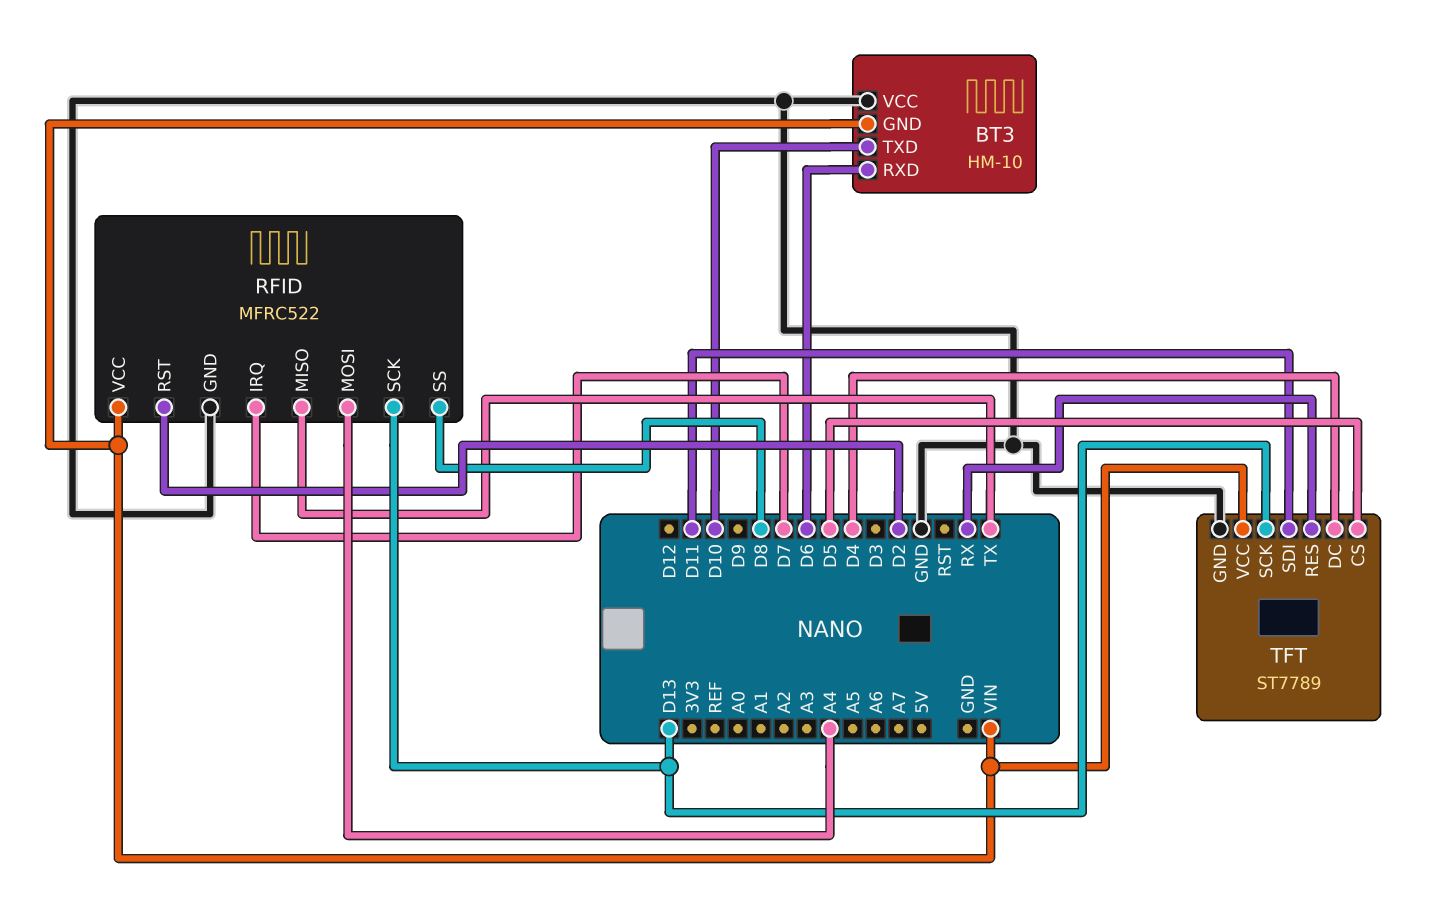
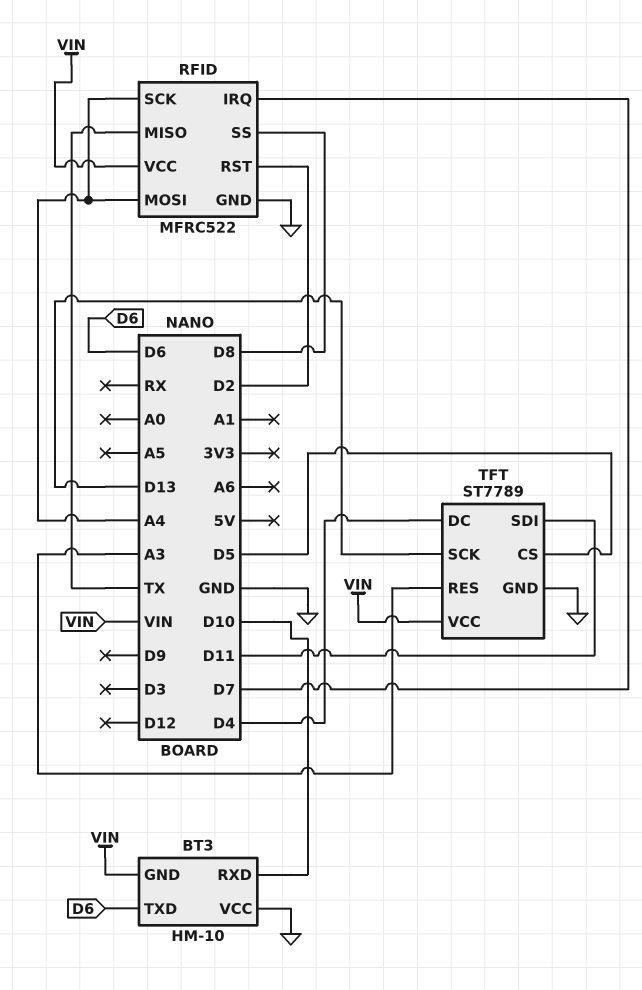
BT3 pin RXD: D6 -> D10
BT3 pin TXD: D10 -> D6
RFID pin SCK: D13 -> A4
TFT pin RES: RX -> A3

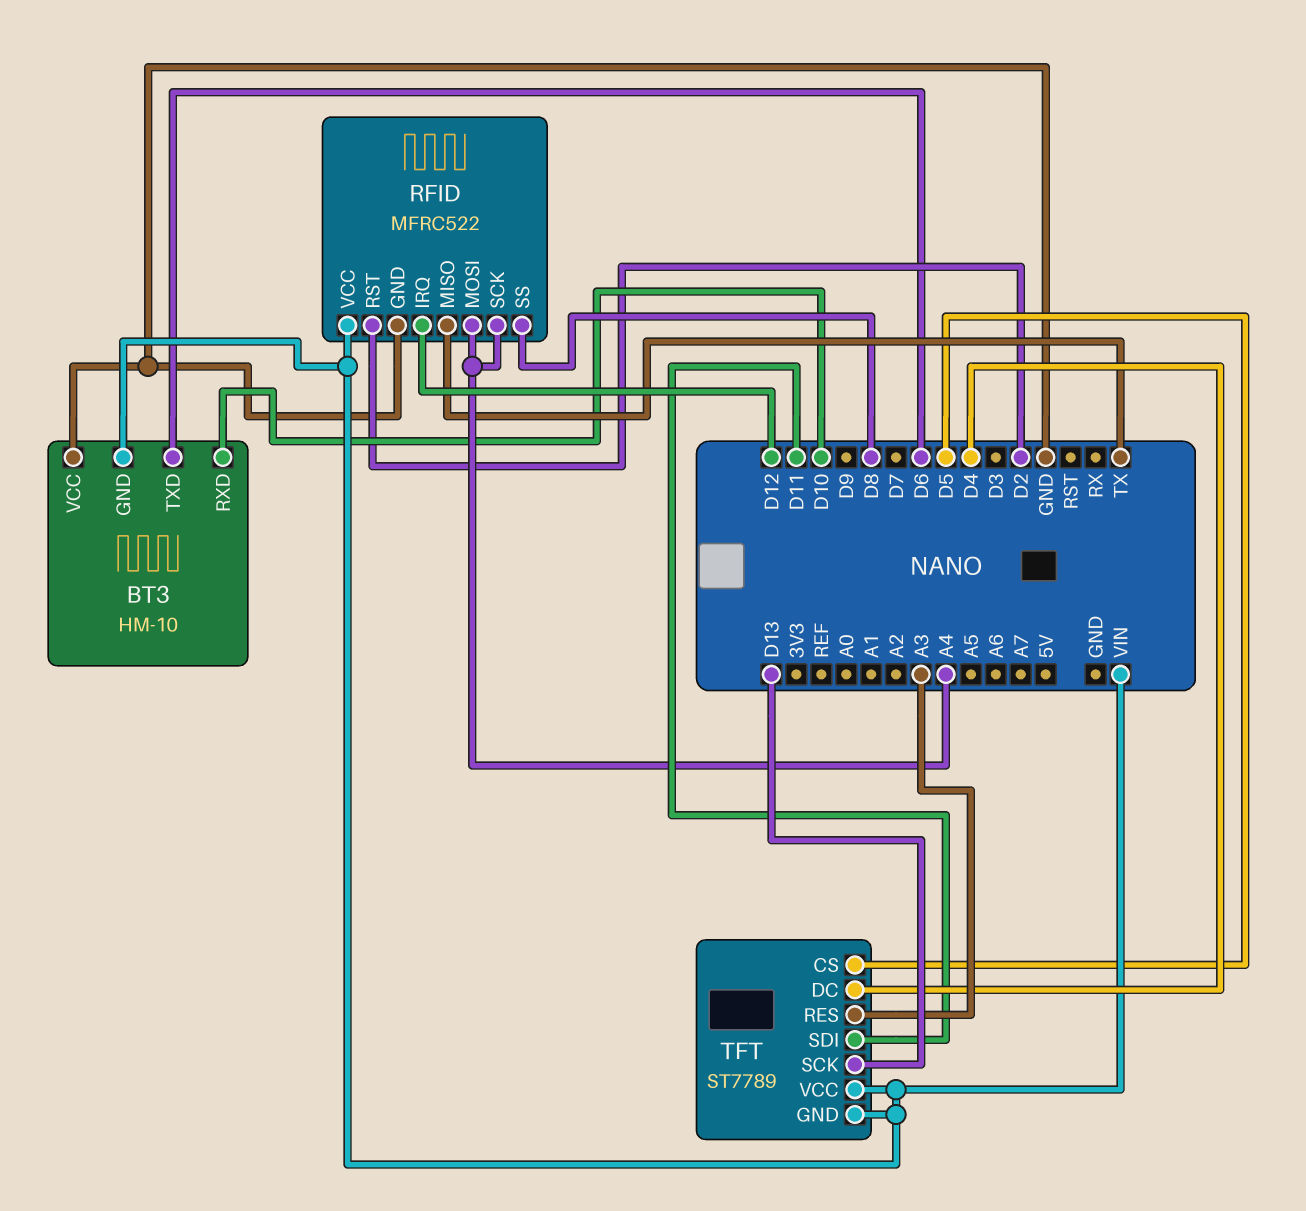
RFID pin IRQ: D7 -> D12
TFT pin GND: GND -> VIN

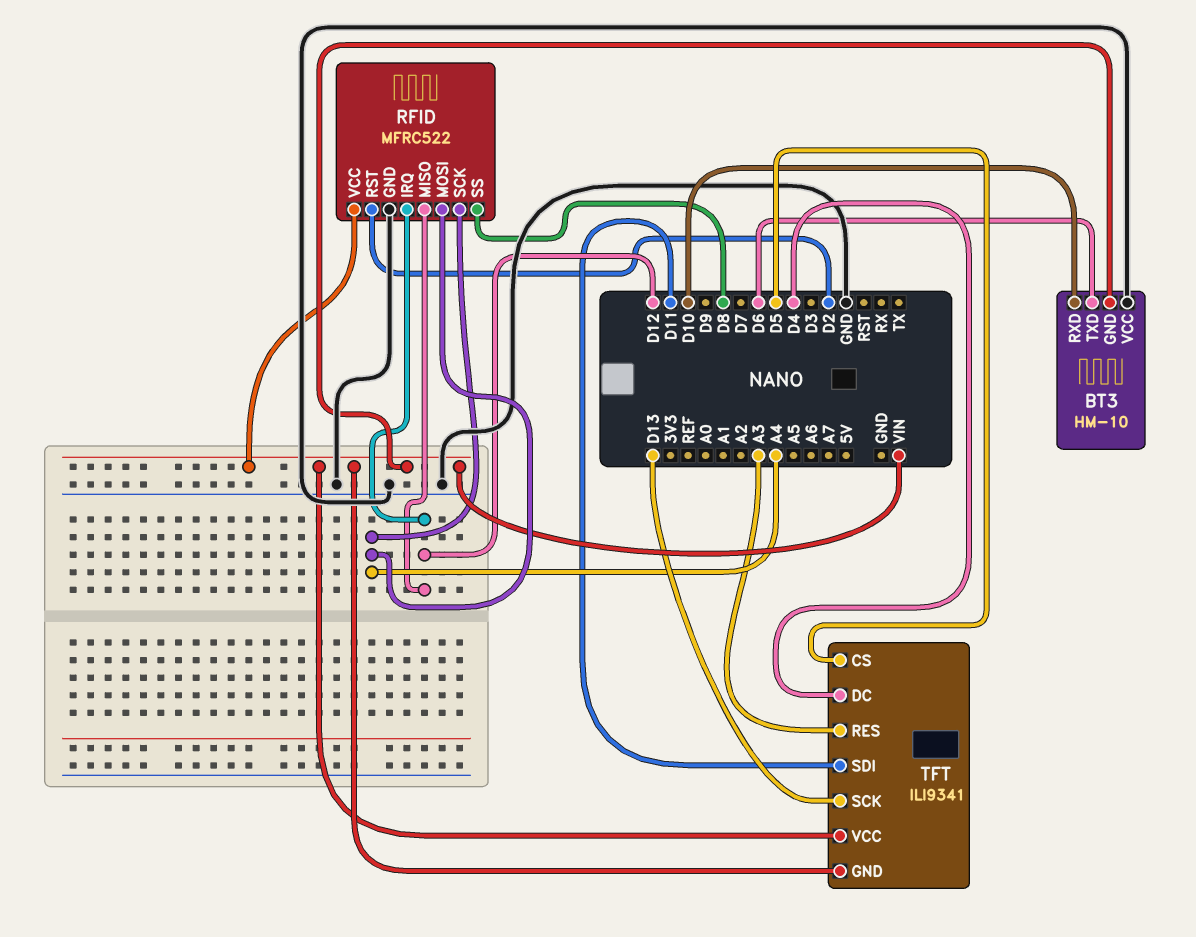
RFID pin MISO: TX -> D12
TFT: ST7789 -> ILI9341

